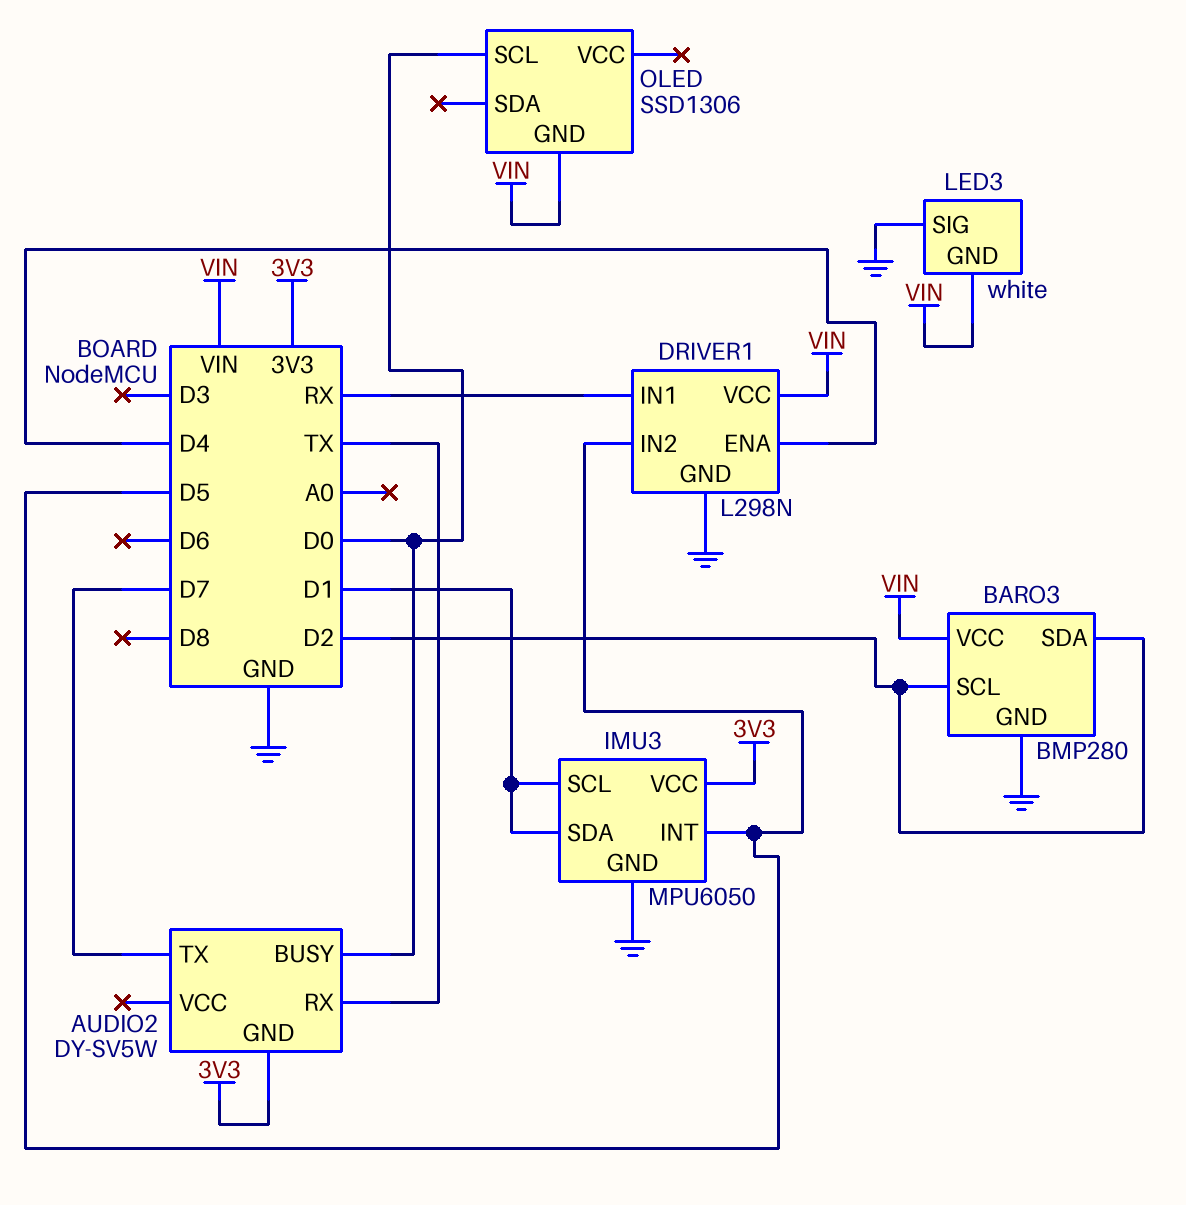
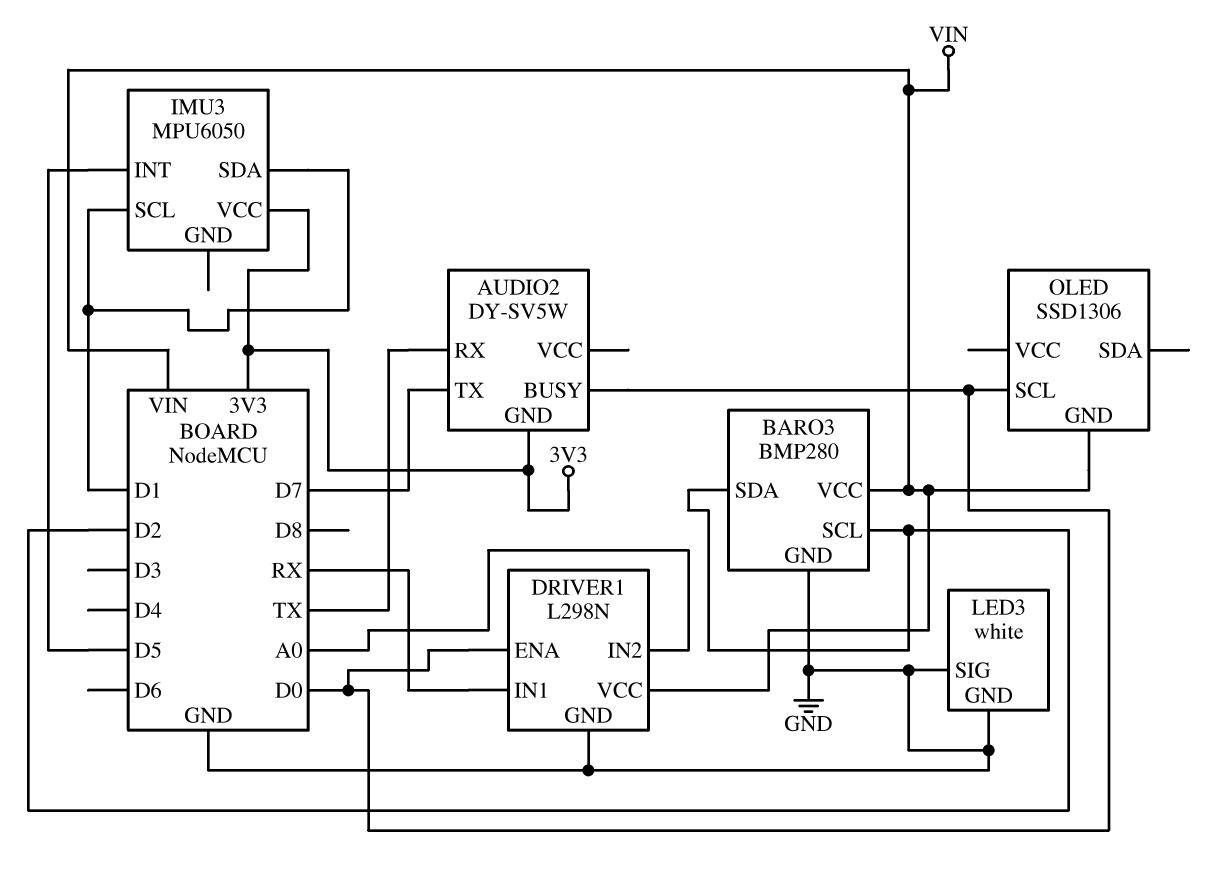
DRIVER1 pin ENA: D4 -> D0
DRIVER1 pin IN2: D5 -> A0
IMU3 pin GND: GND -> none
LED3 pin GND: VIN -> GND

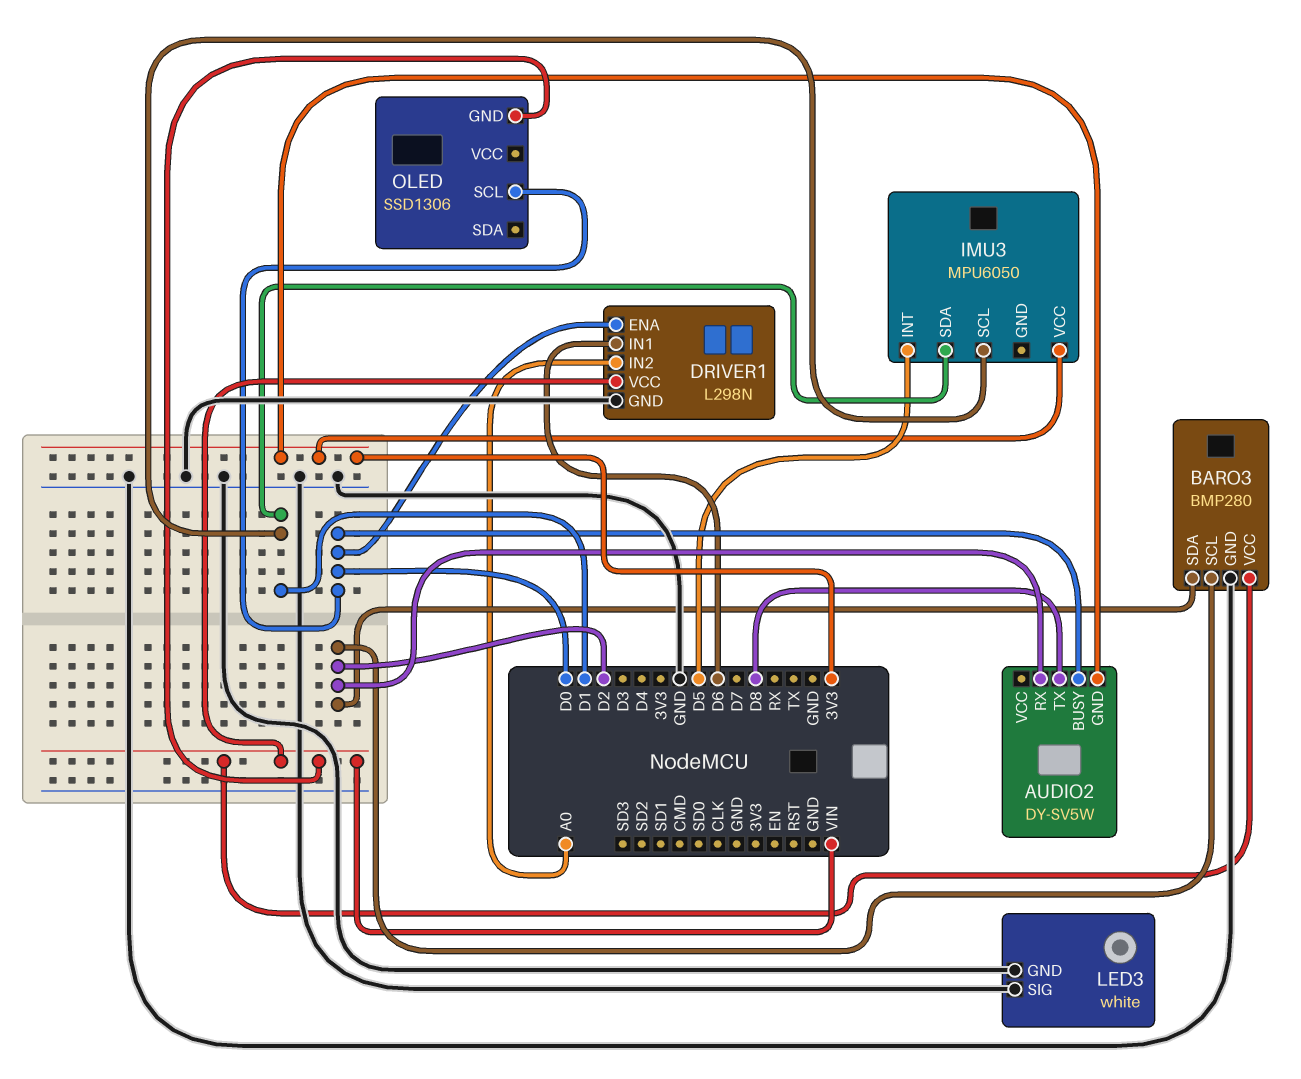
AUDIO2 pin RX: TX -> D2
AUDIO2 pin TX: D7 -> D8
DRIVER1 pin IN1: RX -> D6

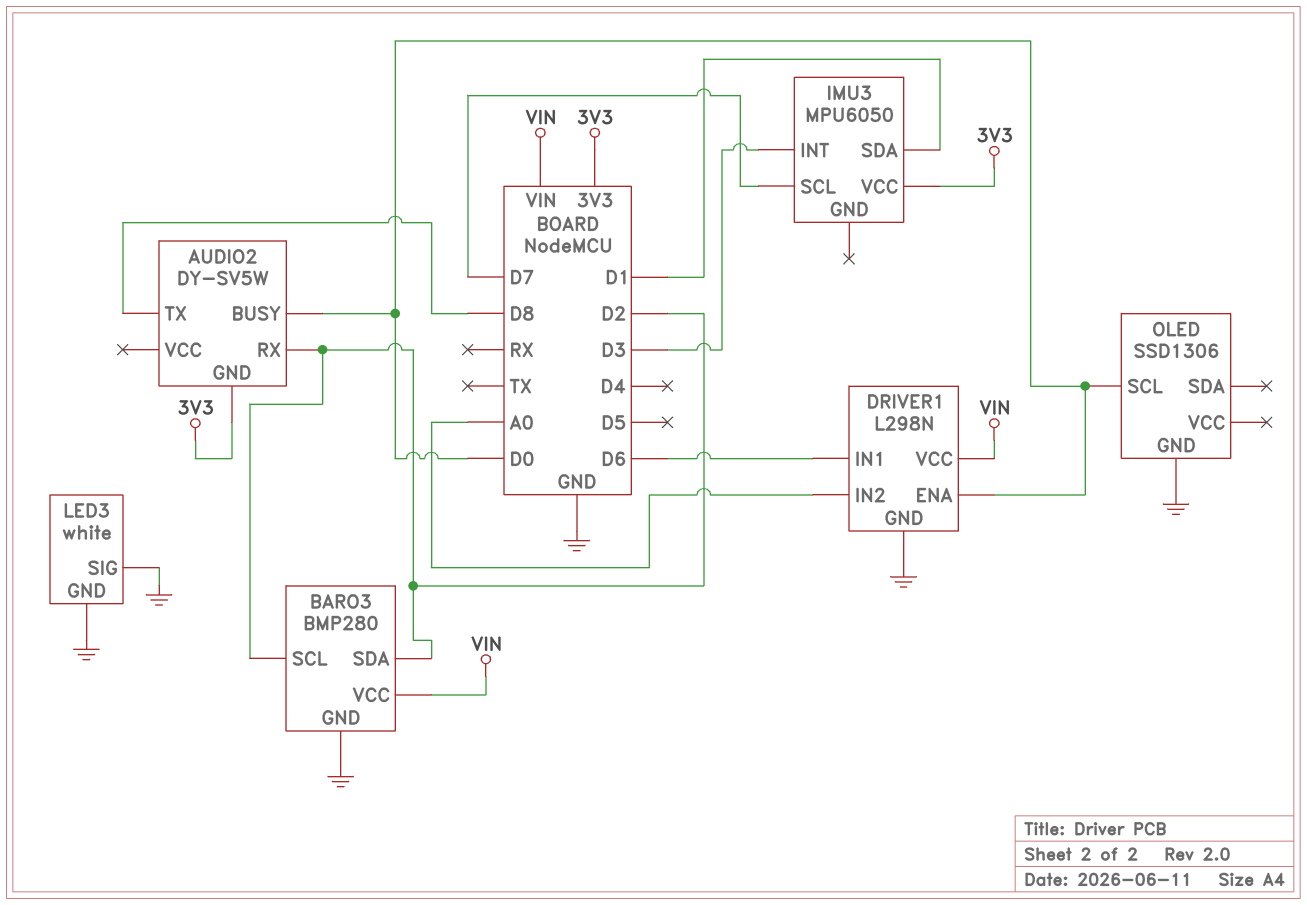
IMU3 pin INT: D5 -> D3
IMU3 pin SCL: D1 -> D7
OLED pin GND: VIN -> GND

